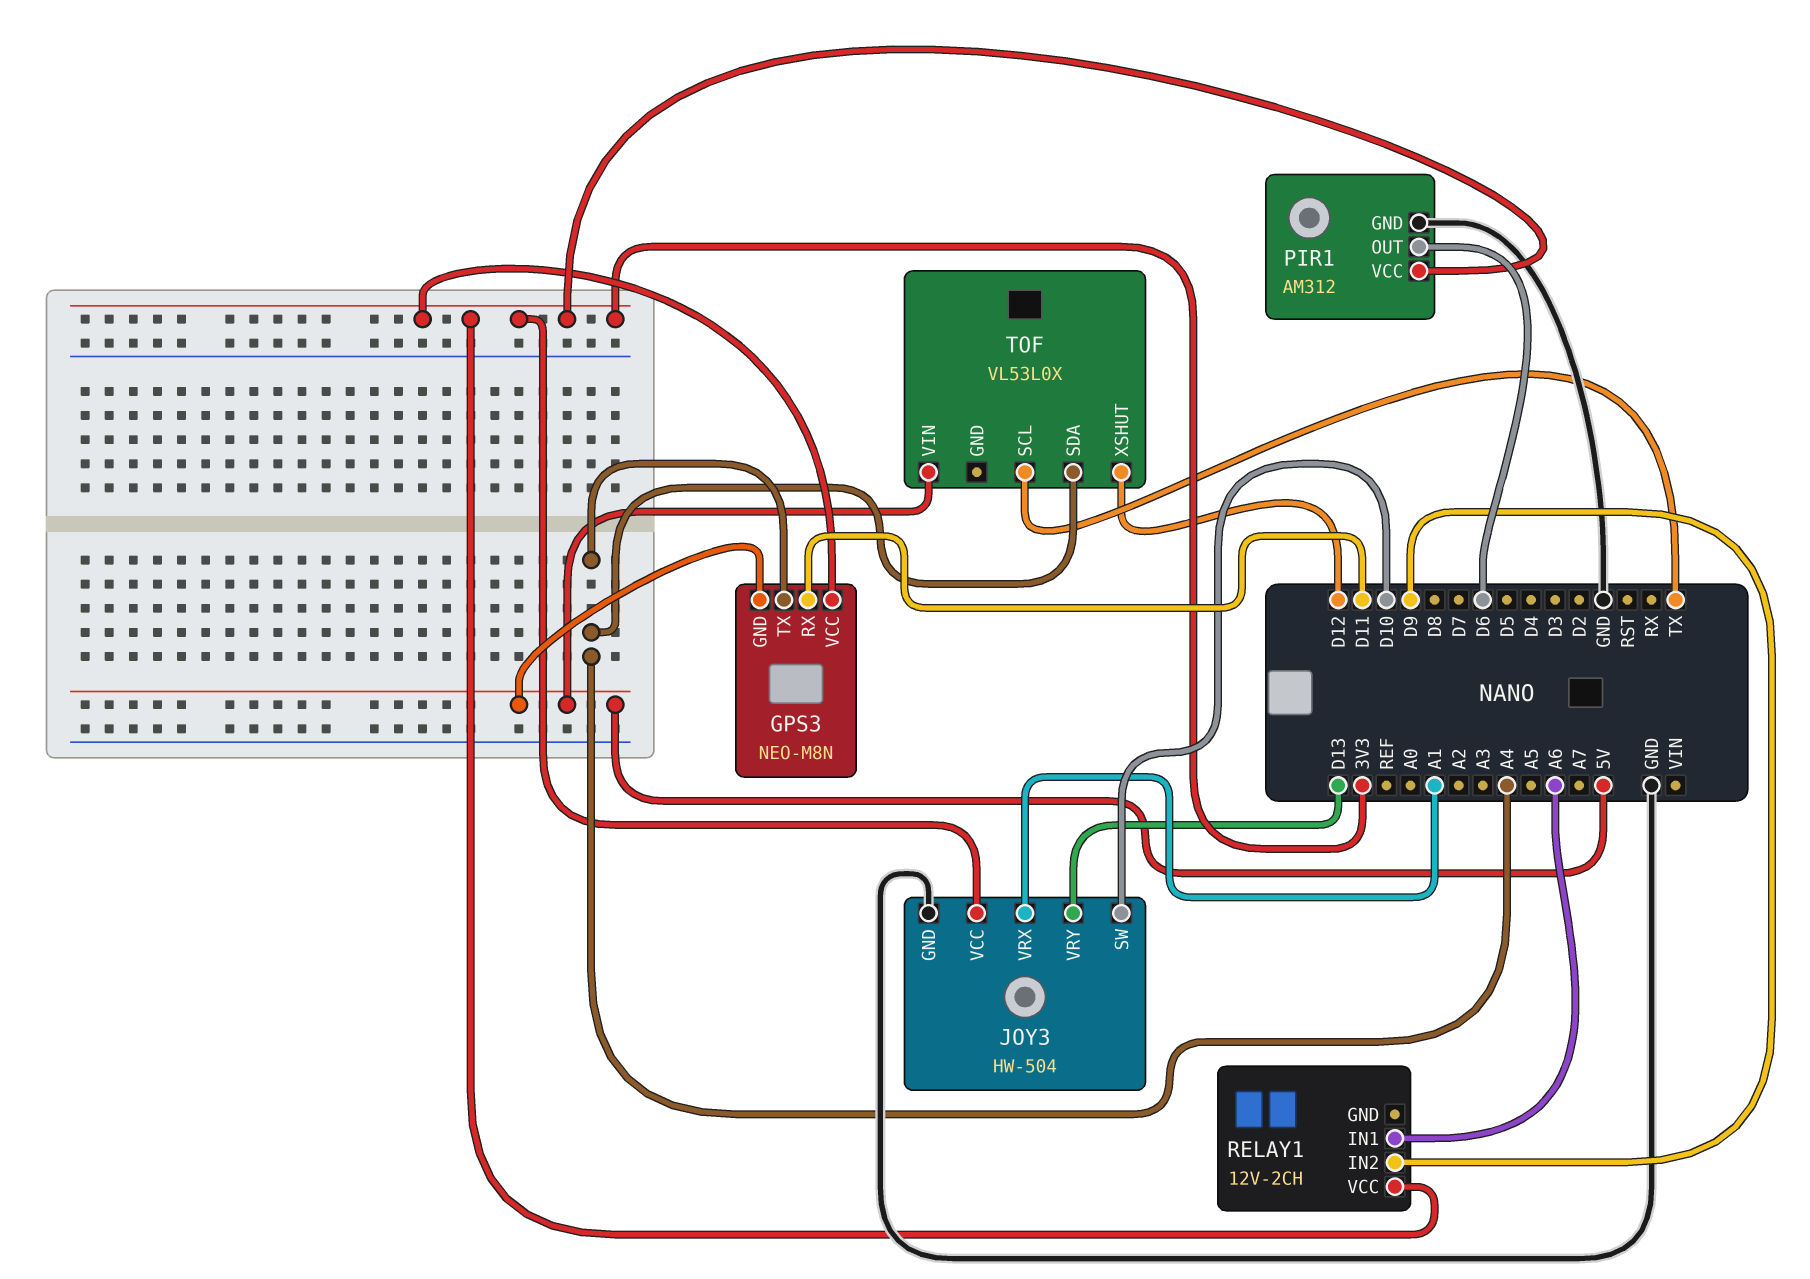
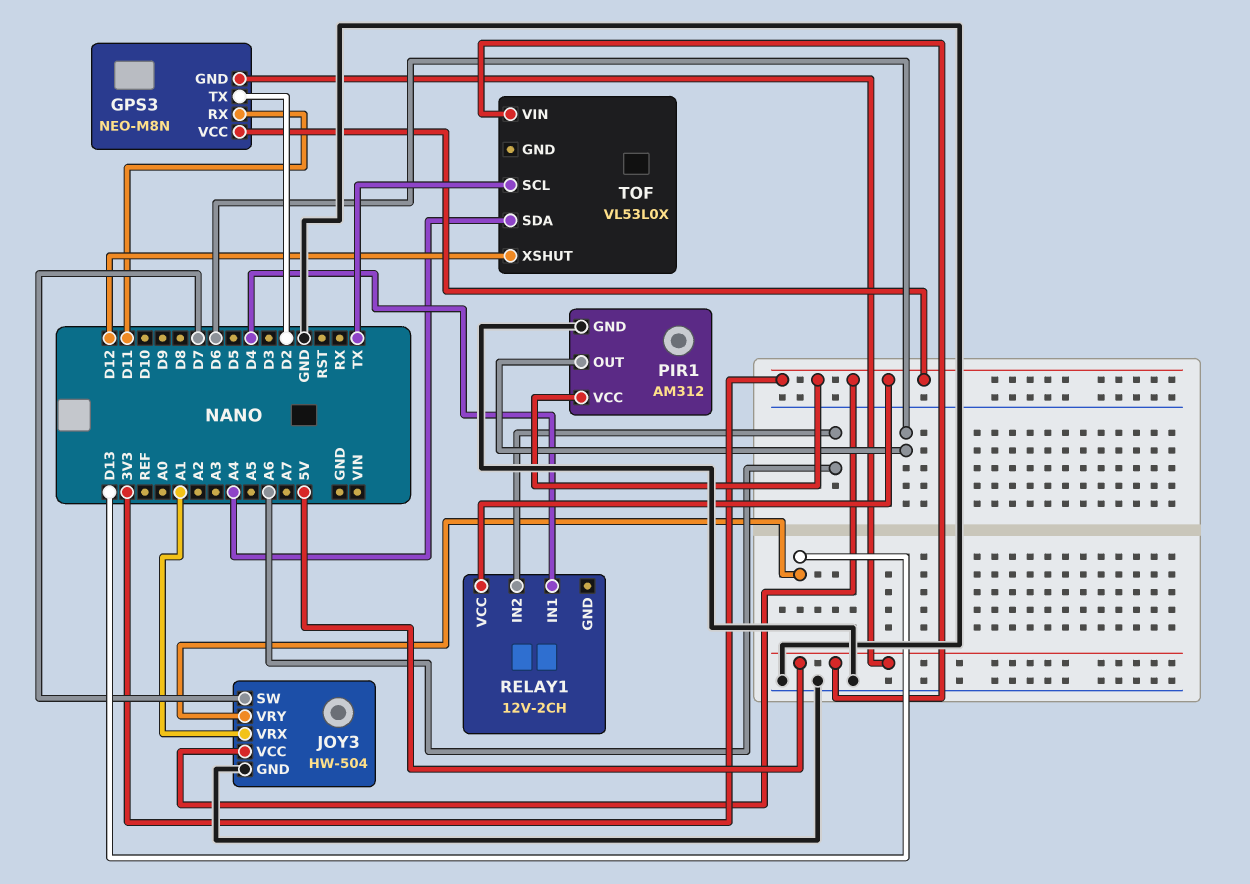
GPS3 pin TX: A4 -> D2
JOY3 pin SW: D10 -> D7
RELAY1 pin IN1: A6 -> D4
RELAY1 pin IN2: D9 -> A6

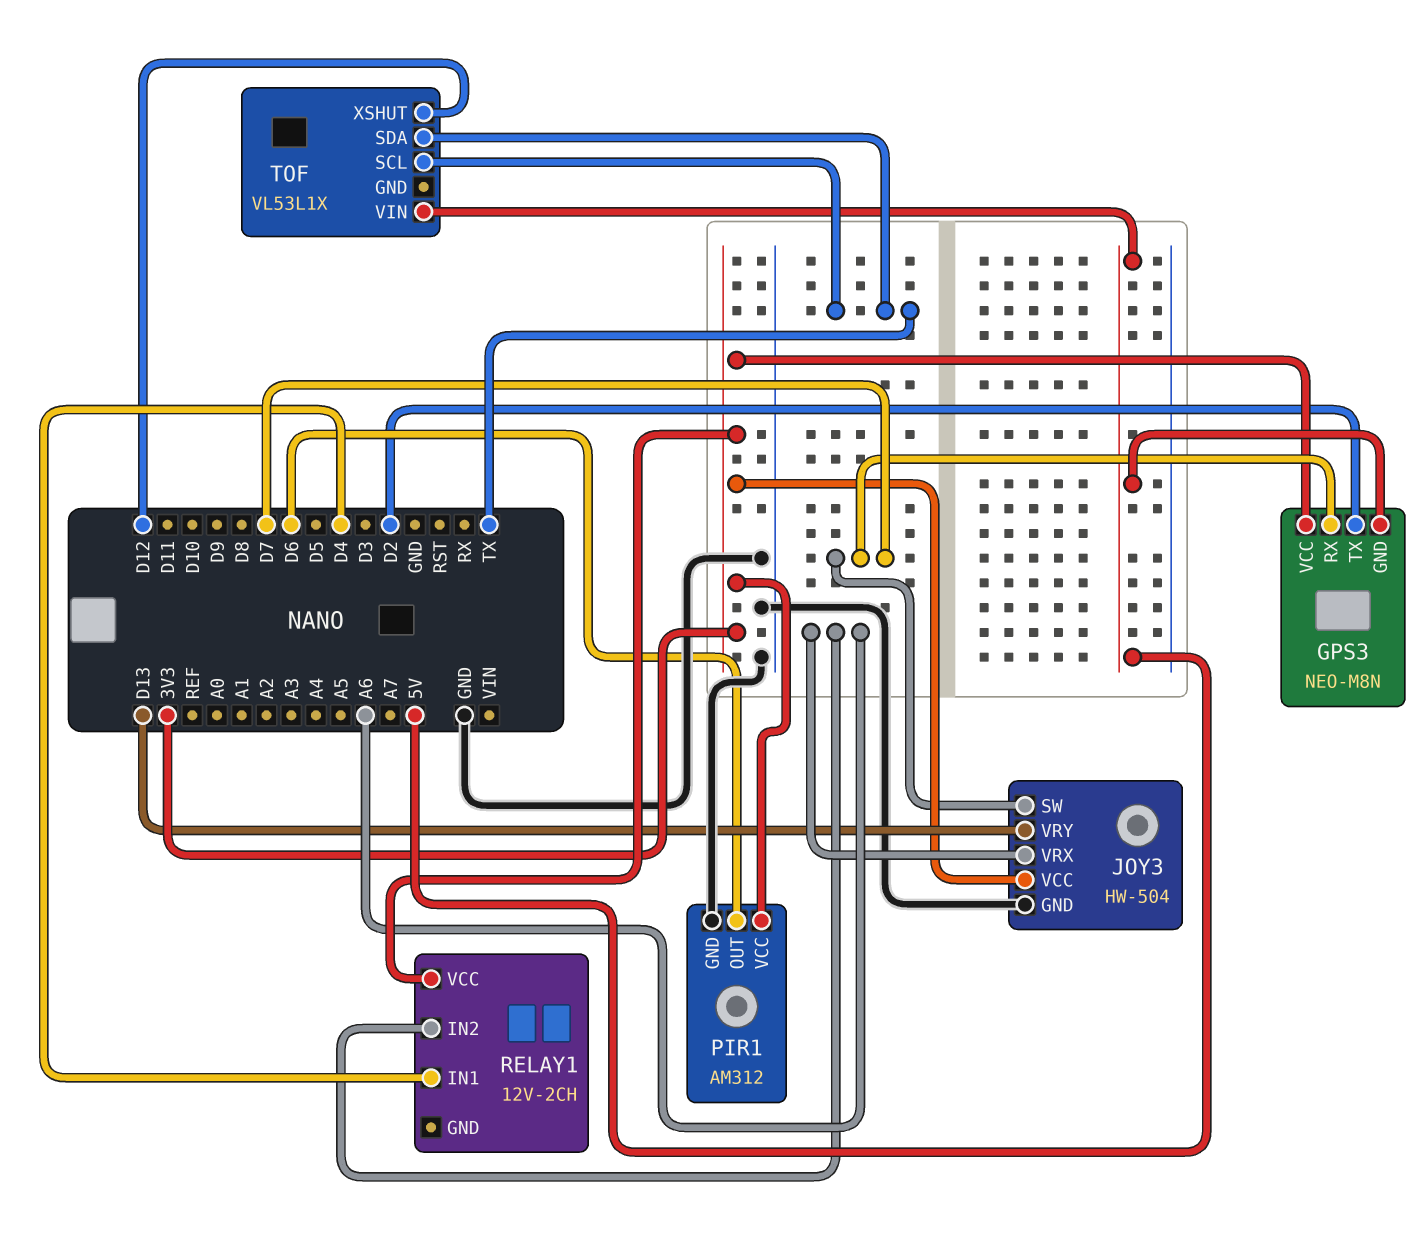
GPS3 pin RX: D11 -> D7
JOY3 pin VRX: A1 -> A6
TOF: VL53L0X -> VL53L1X
TOF pin SDA: A4 -> TX

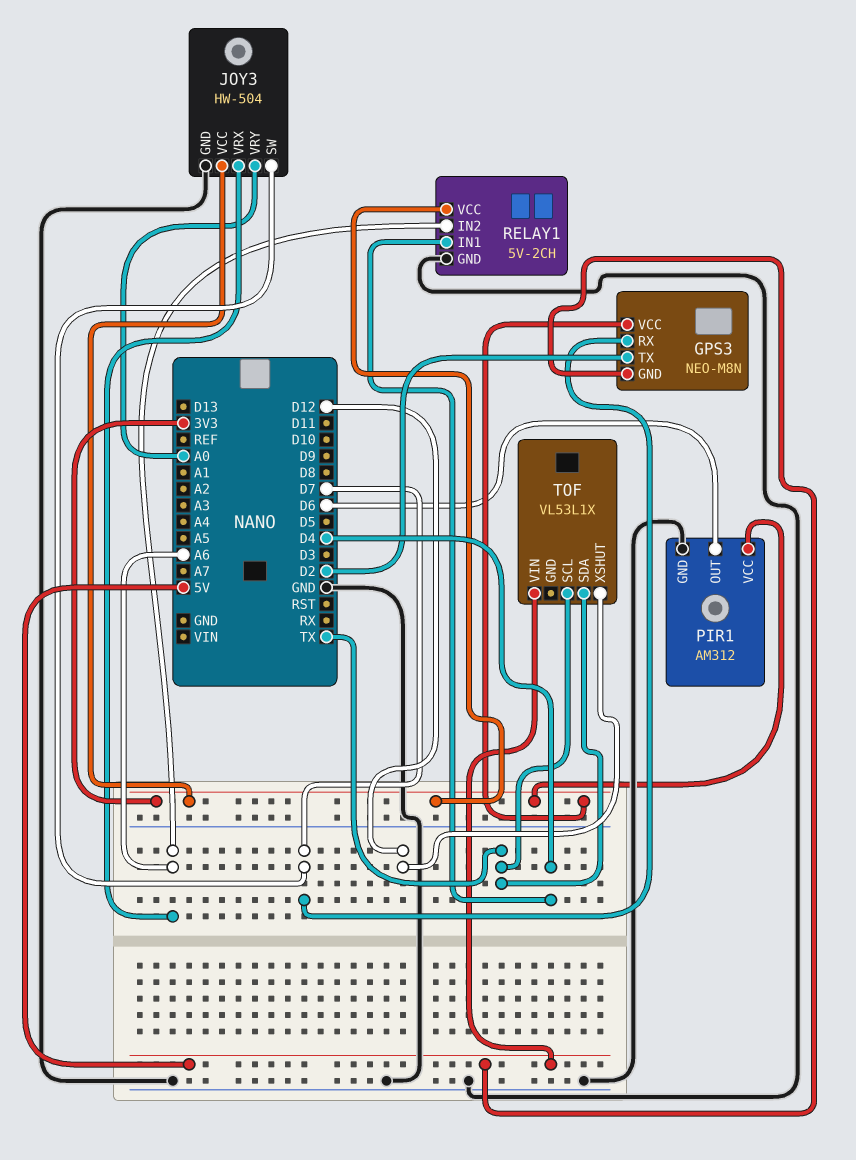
JOY3 pin VRY: D13 -> A0
RELAY1: 12V-2CH -> 5V-2CH
RELAY1 pin GND: none -> GND

